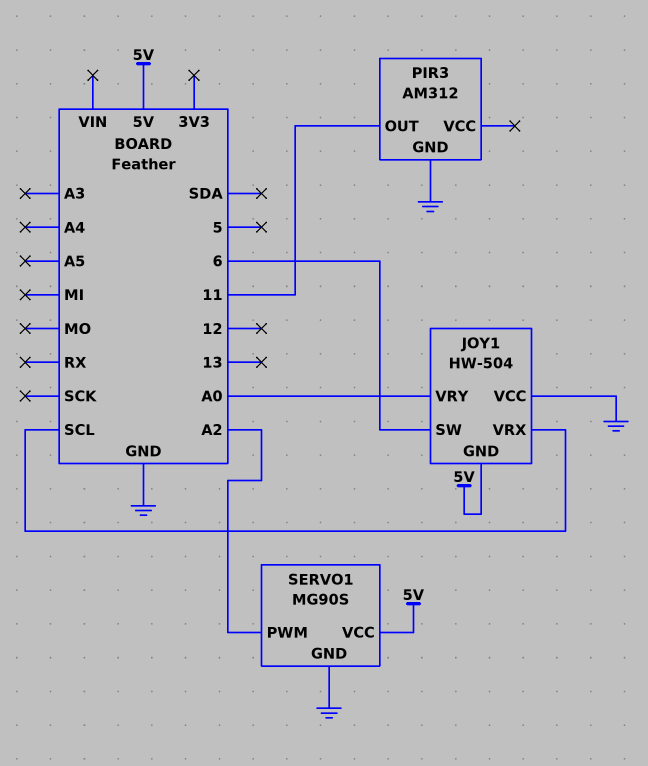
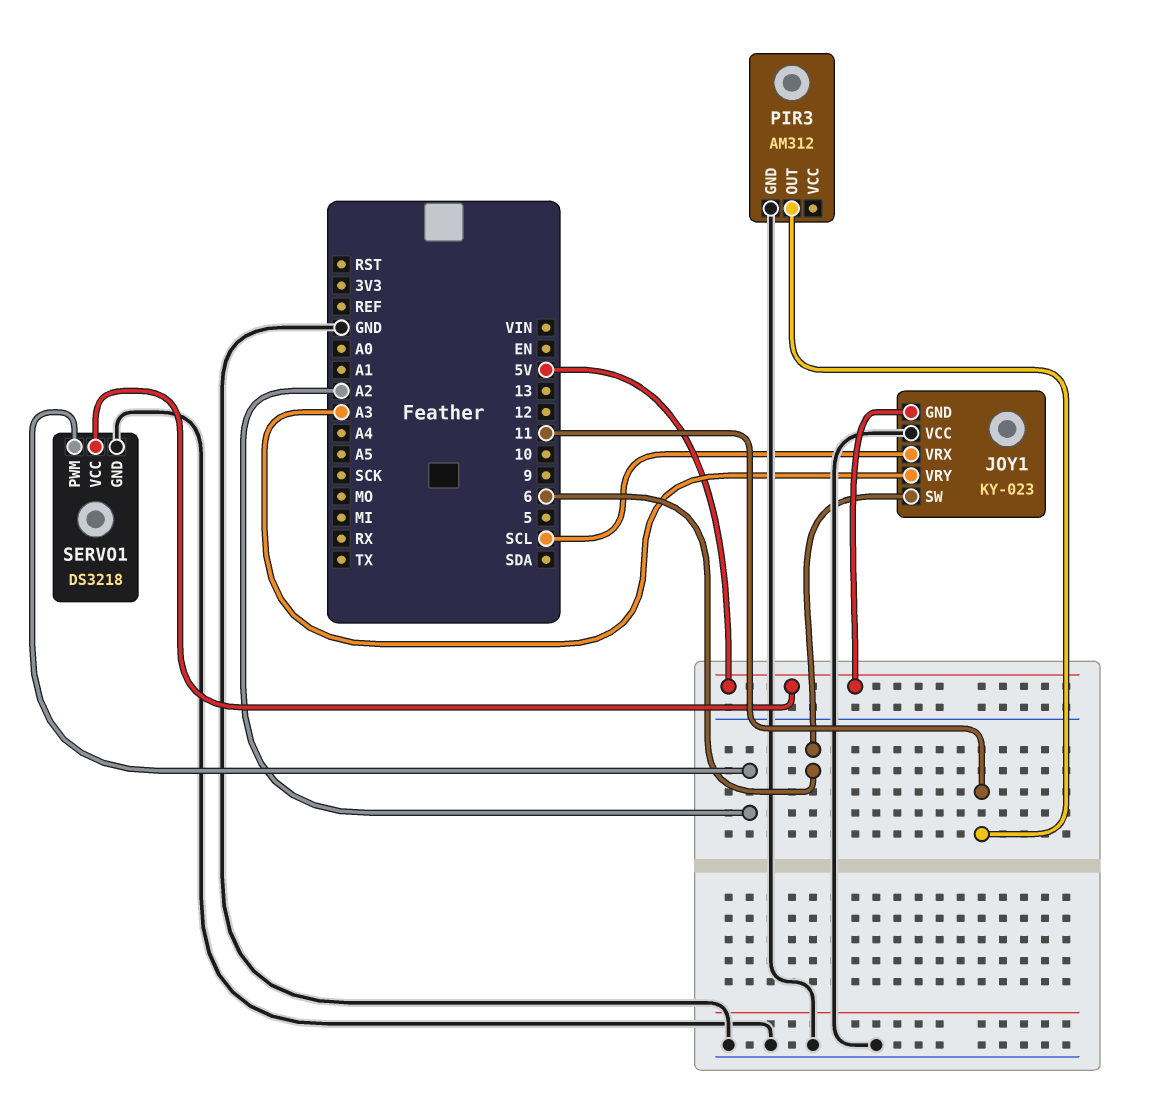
JOY1: HW-504 -> KY-023
JOY1 pin VRY: A0 -> A3
SERVO1: MG90S -> DS3218

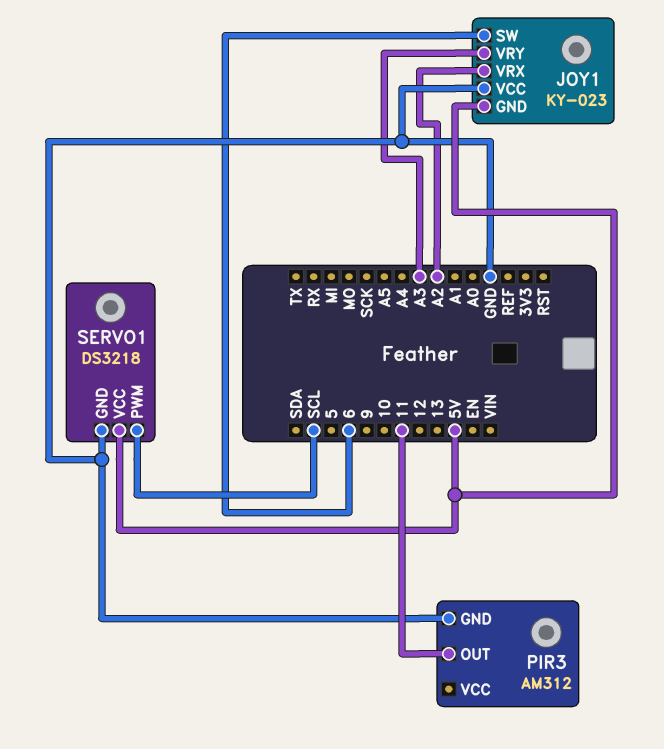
JOY1 pin VRX: SCL -> A2
SERVO1 pin PWM: A2 -> SCL

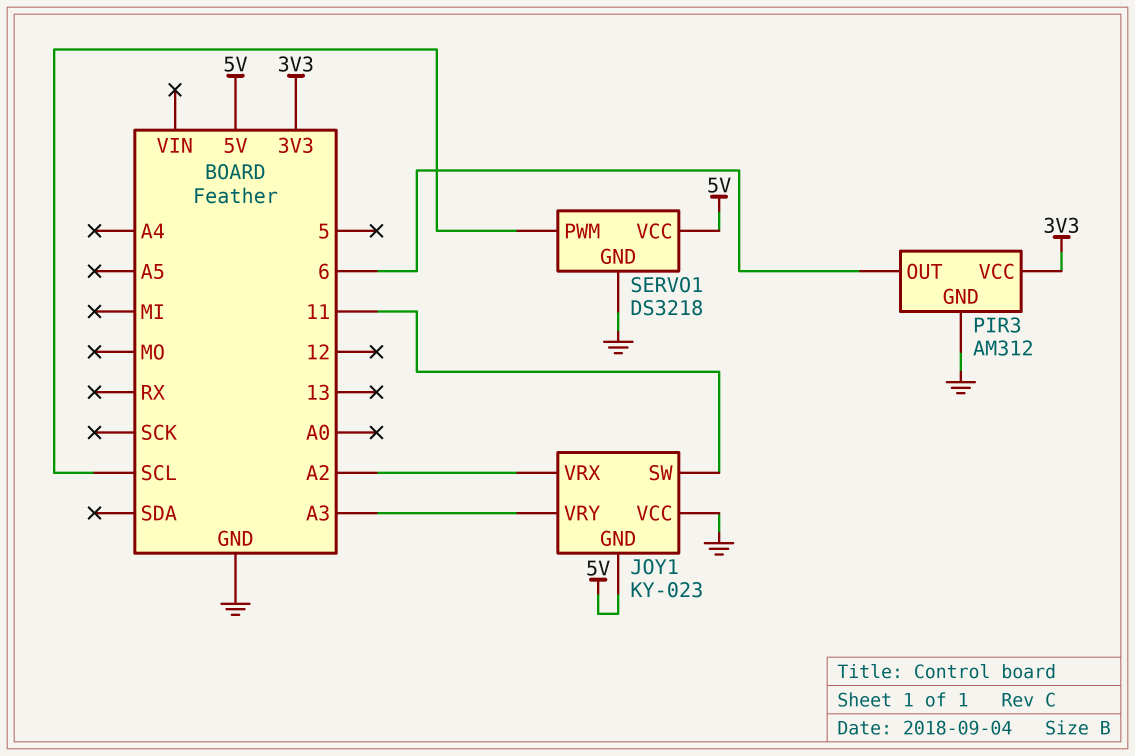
JOY1 pin SW: 6 -> 11
PIR3 pin OUT: 11 -> 6
PIR3 pin VCC: none -> 3V3

